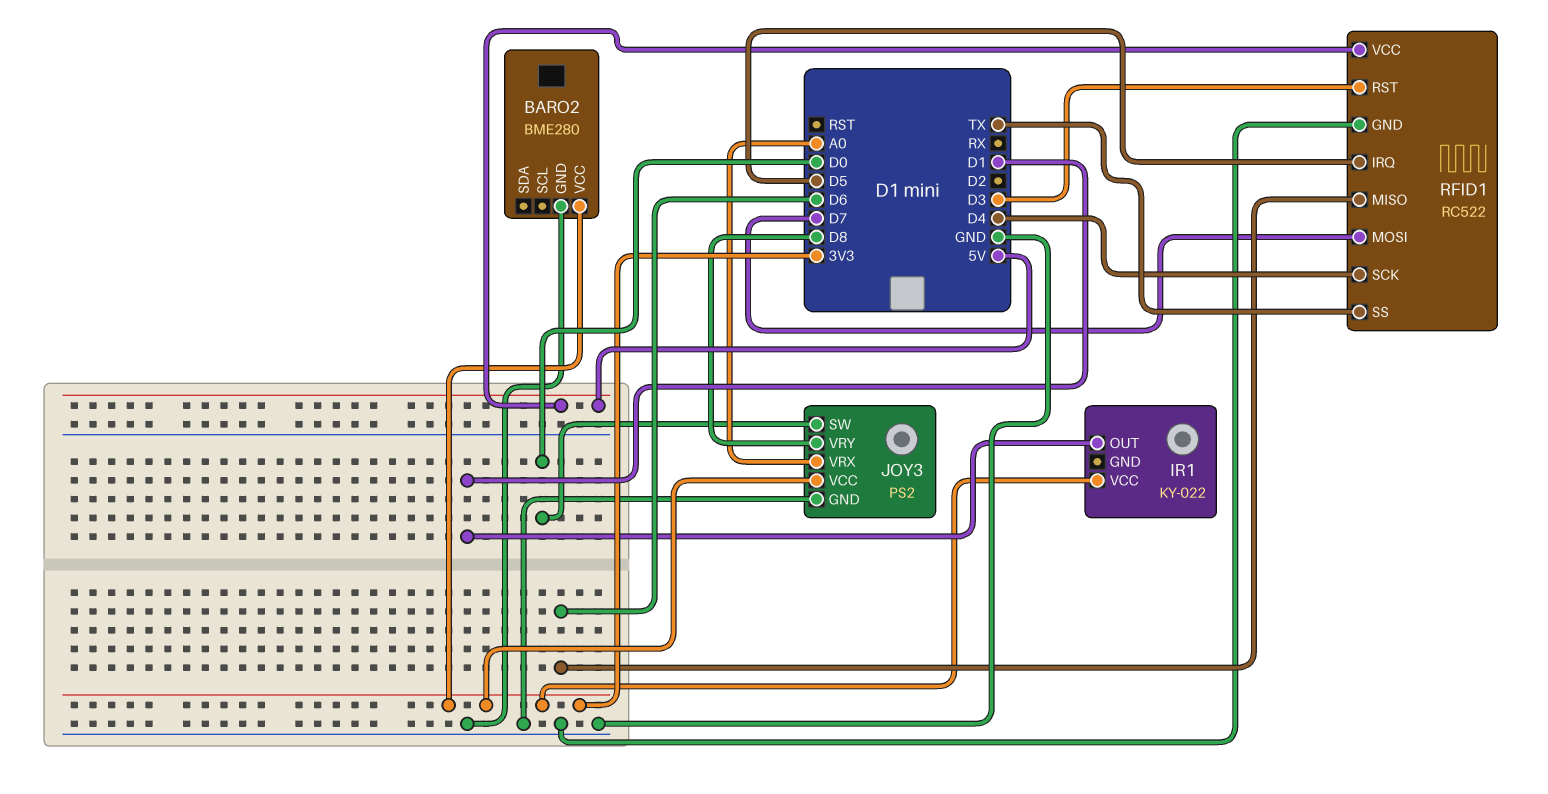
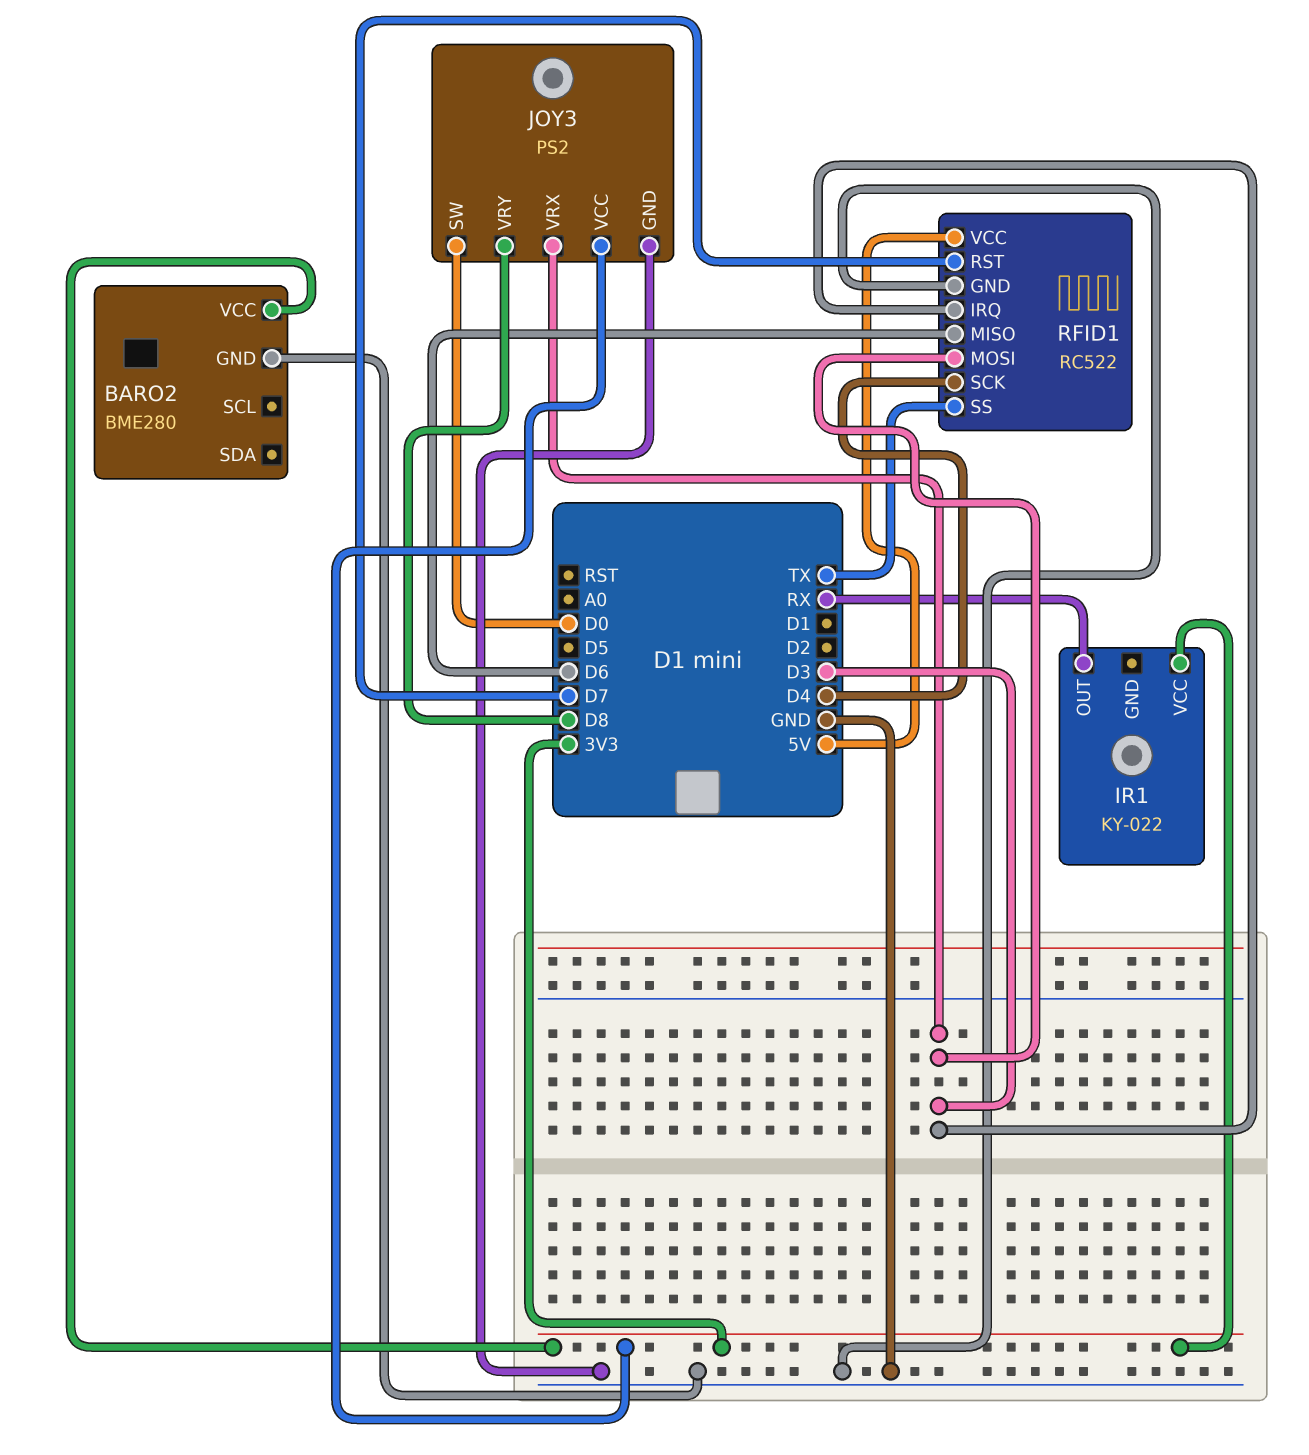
IR1 pin OUT: D1 -> RX
JOY3 pin VRX: A0 -> D3
RFID1 pin IRQ: D5 -> D3
RFID1 pin MOSI: D7 -> D3
RFID1 pin RST: D3 -> D7

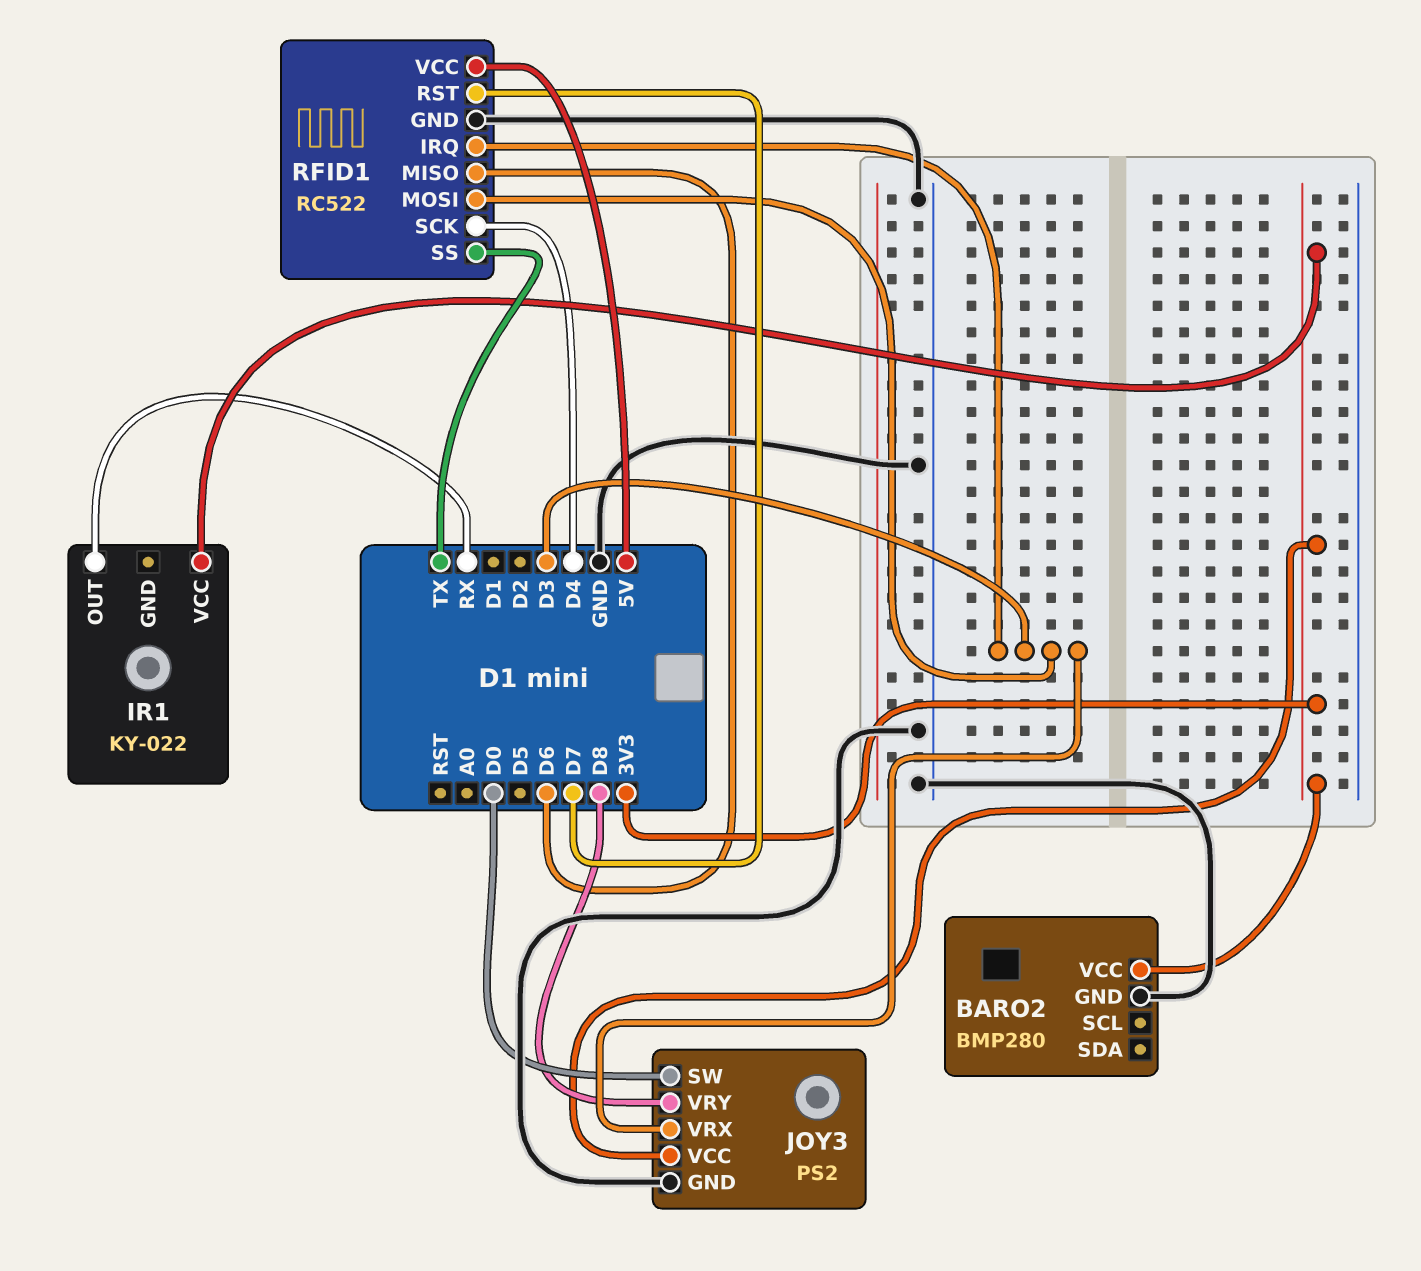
BARO2: BME280 -> BMP280

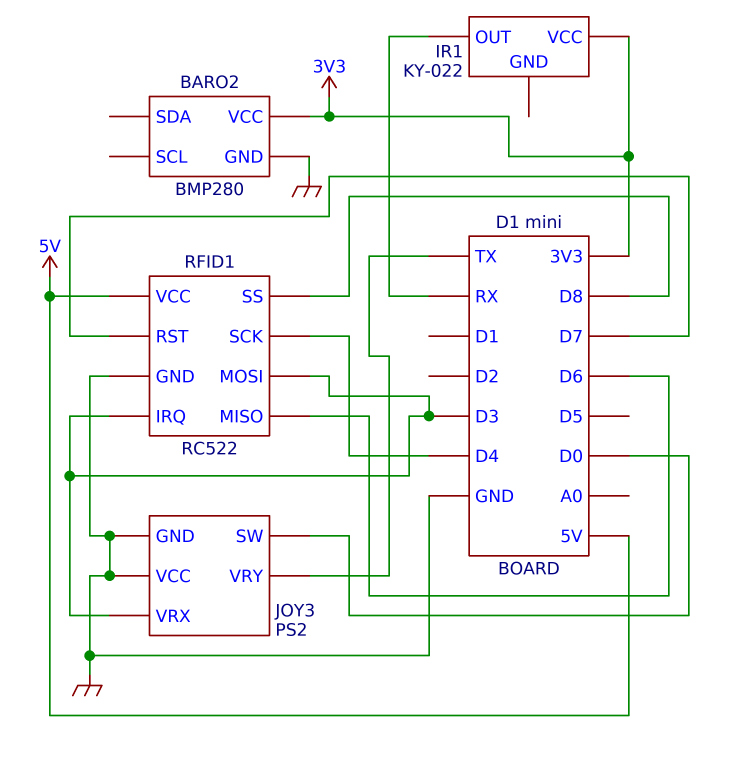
JOY3 pin VCC: 3V3 -> GND
JOY3 pin VRY: D8 -> TX
RFID1 pin SS: TX -> D8

